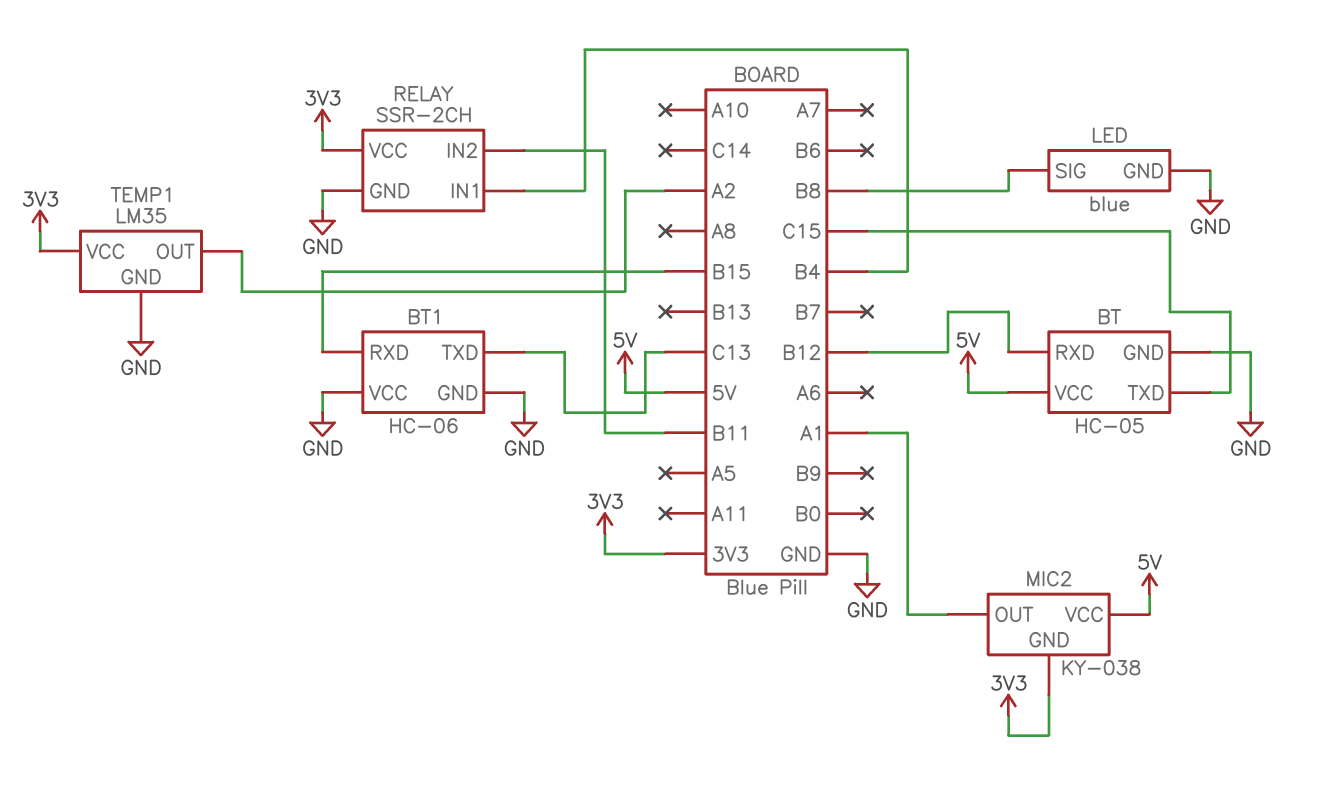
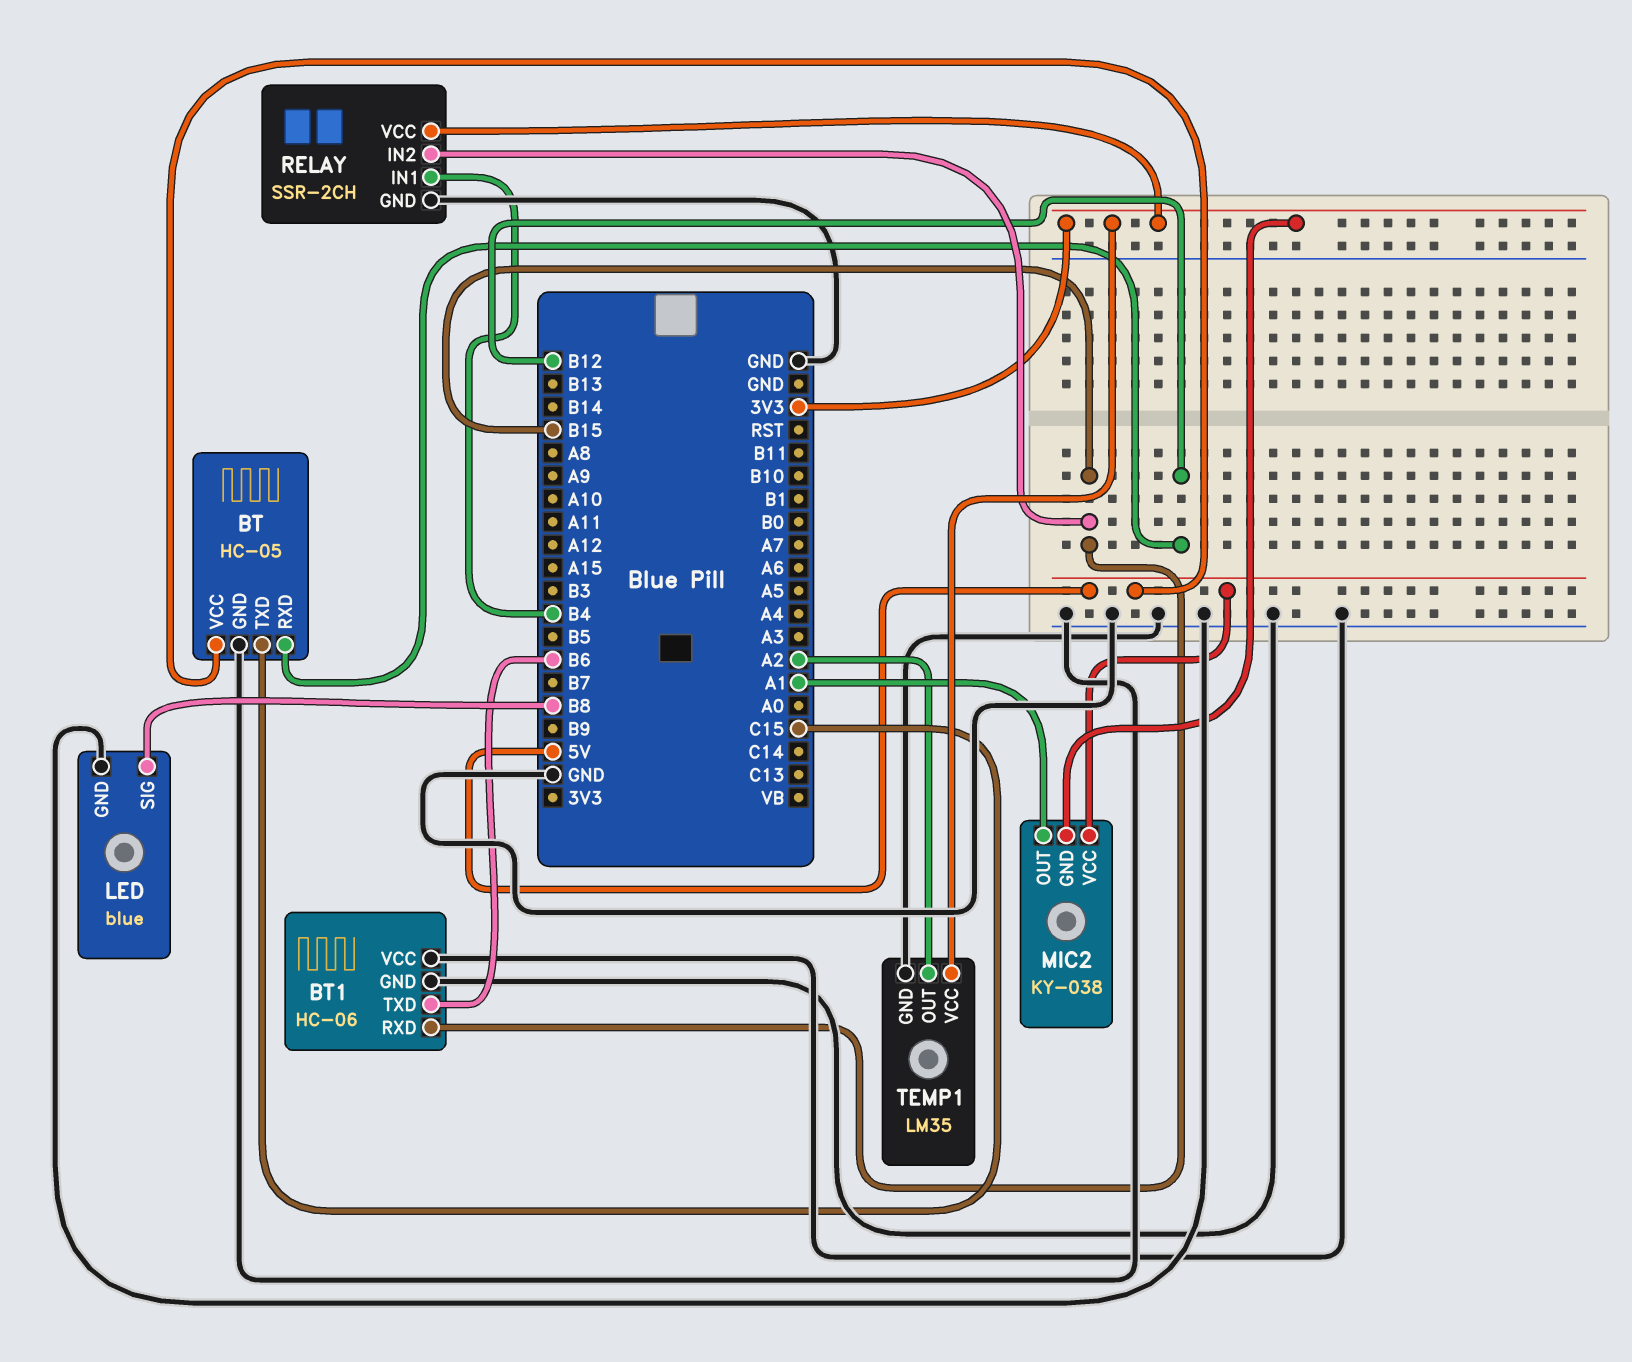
BT1 pin TXD: C13 -> B6
RELAY pin IN2: B11 -> B15

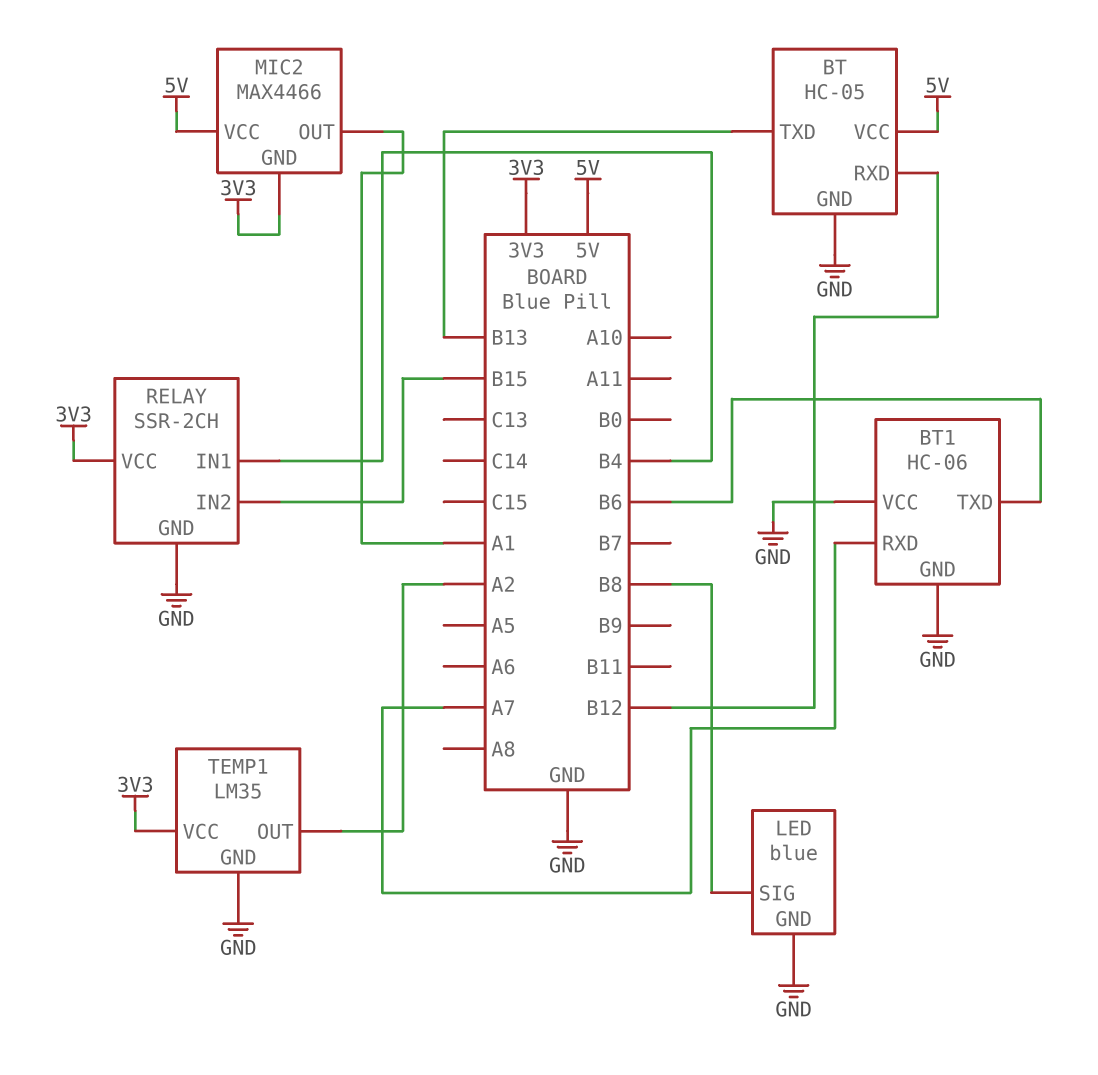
BT pin TXD: C15 -> B13
BT1 pin RXD: B15 -> A7
MIC2: KY-038 -> MAX4466

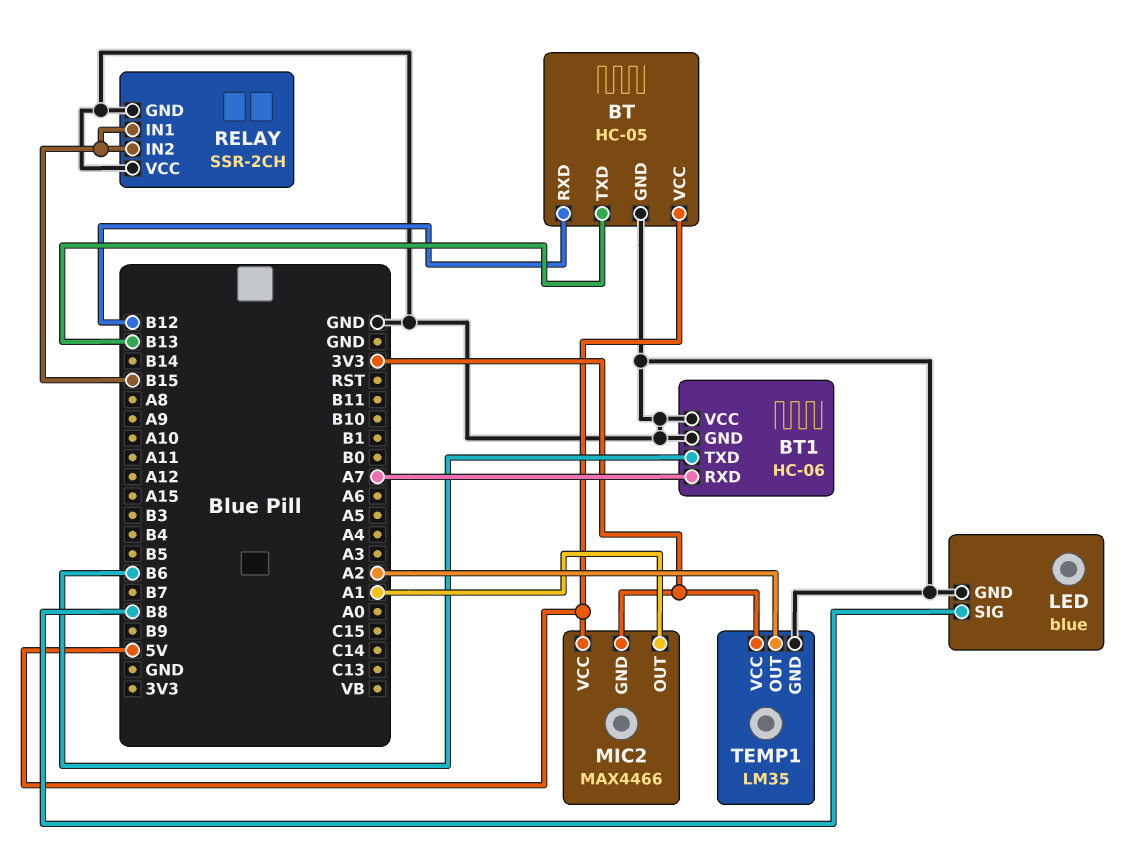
RELAY pin IN1: B4 -> B15
RELAY pin VCC: 3V3 -> GND

